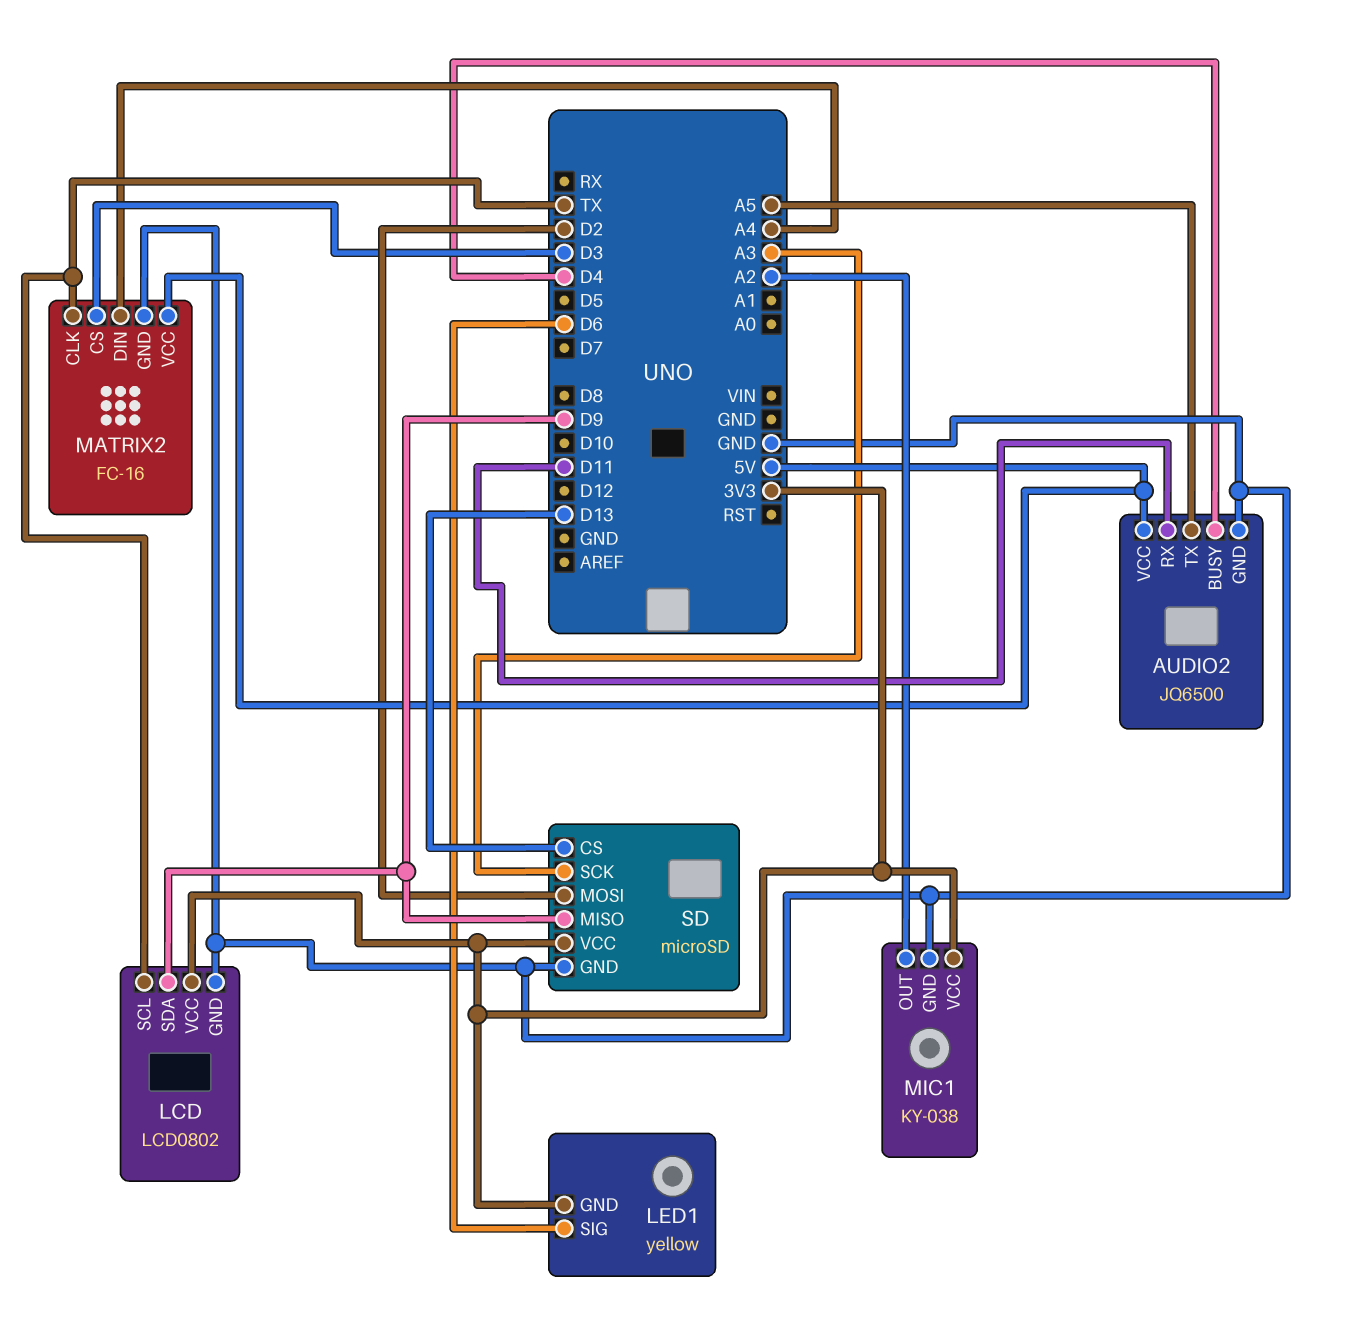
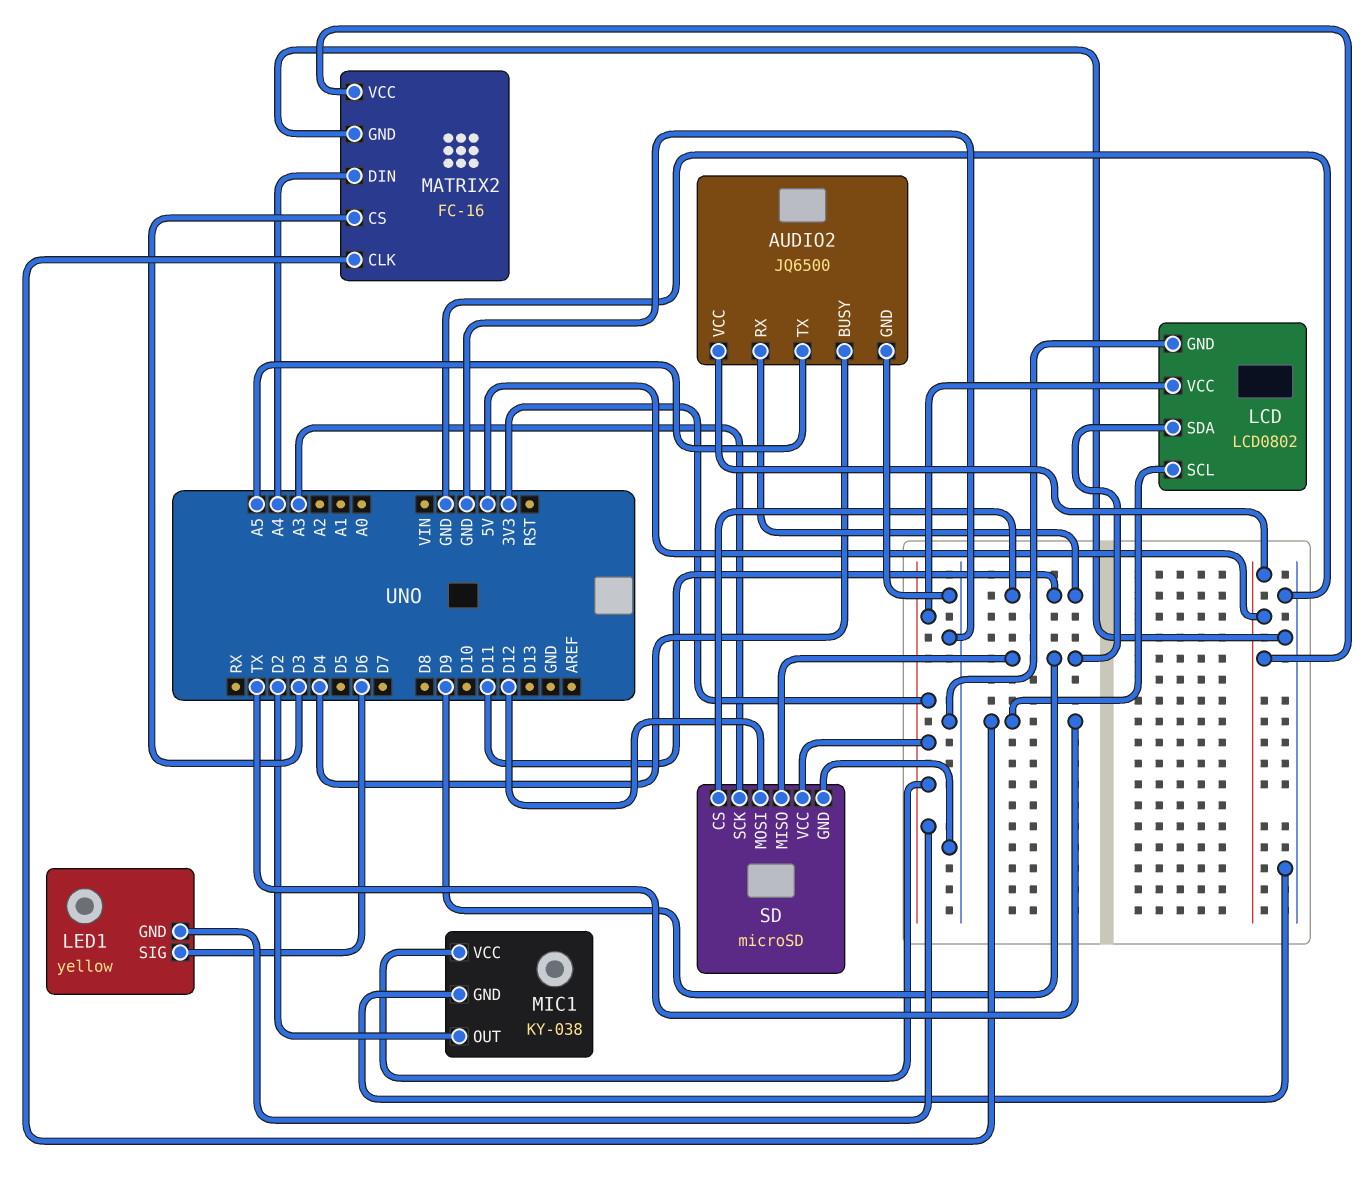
MIC1 pin OUT: A2 -> D2
SD pin CS: D13 -> D11
SD pin MOSI: D2 -> D12

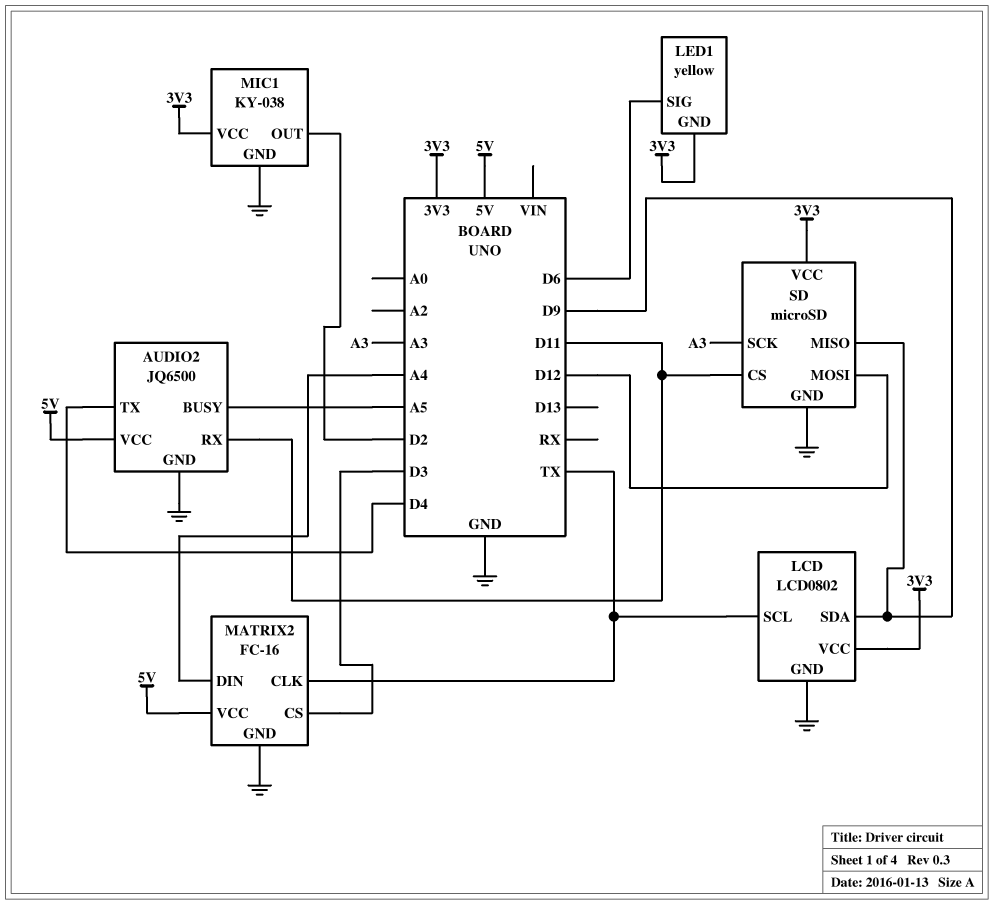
AUDIO2 pin BUSY: D4 -> A5
AUDIO2 pin TX: A5 -> D4

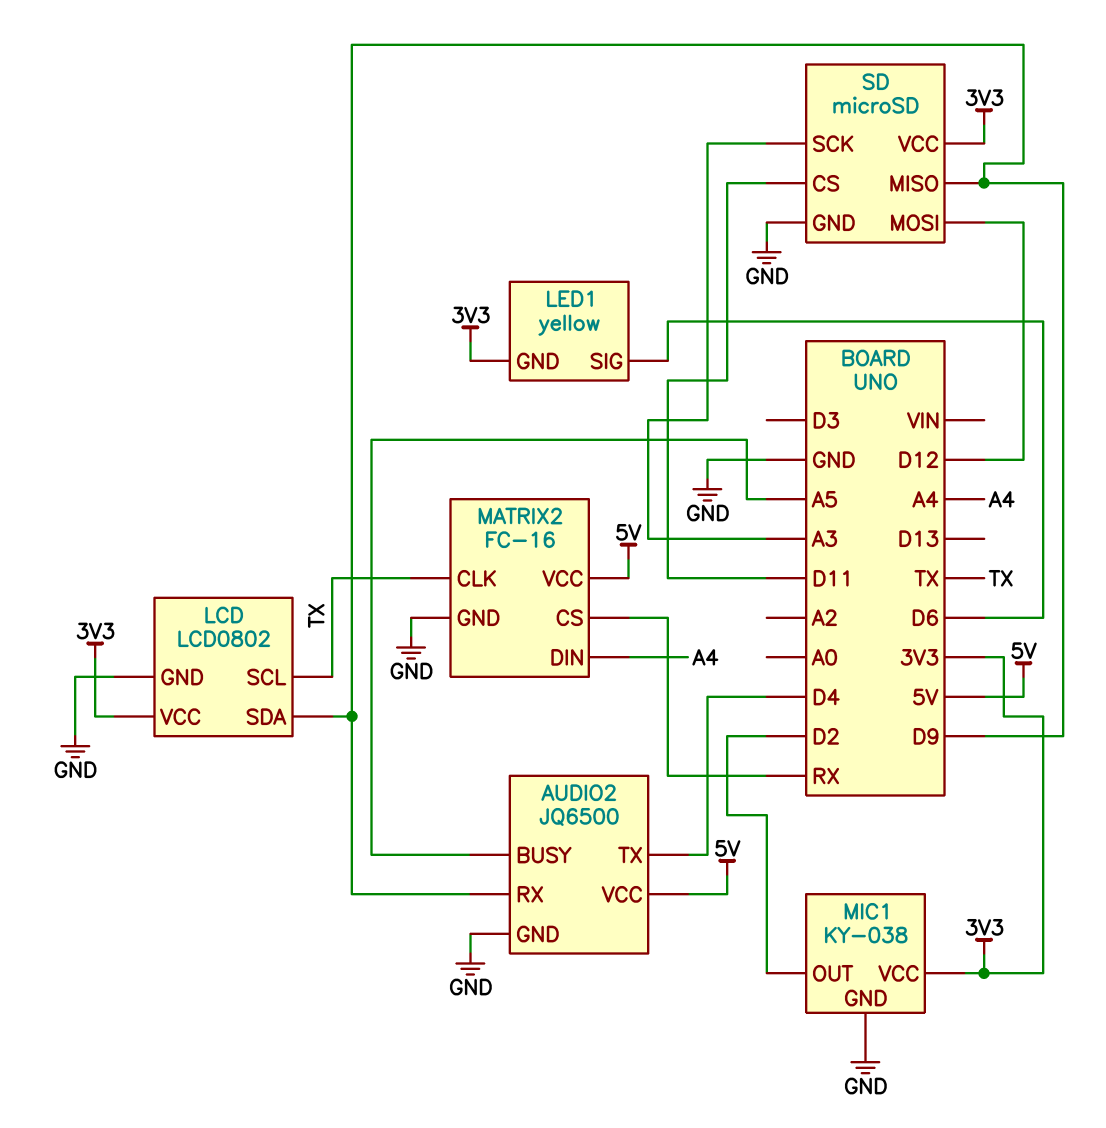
AUDIO2 pin RX: D11 -> D9
MATRIX2 pin CS: D3 -> RX

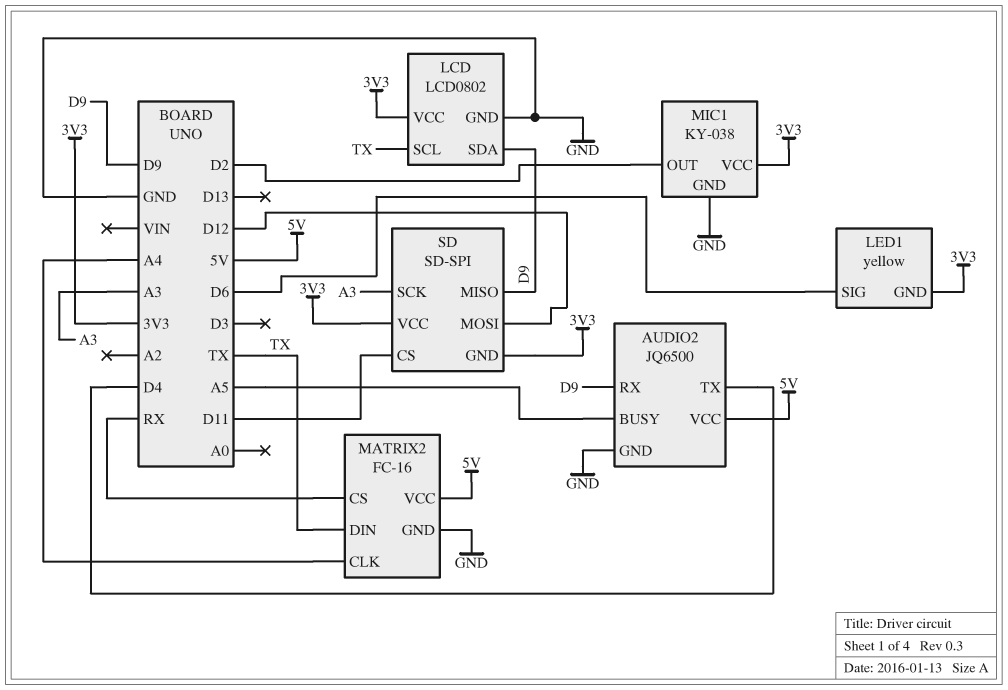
MATRIX2 pin CLK: TX -> A4
MATRIX2 pin DIN: A4 -> TX
SD: microSD -> SD-SPI
SD pin GND: GND -> 3V3

